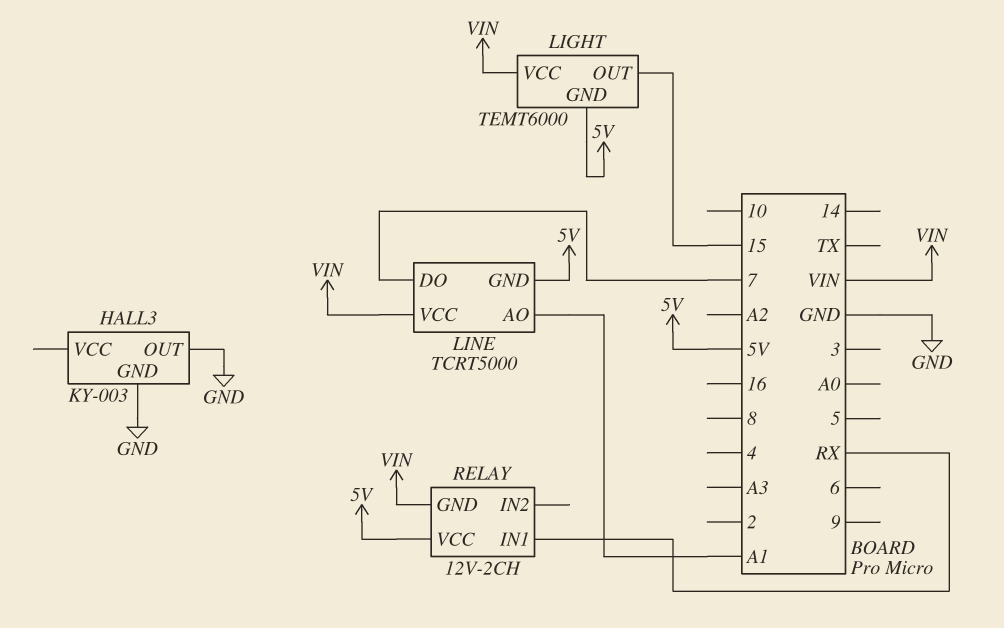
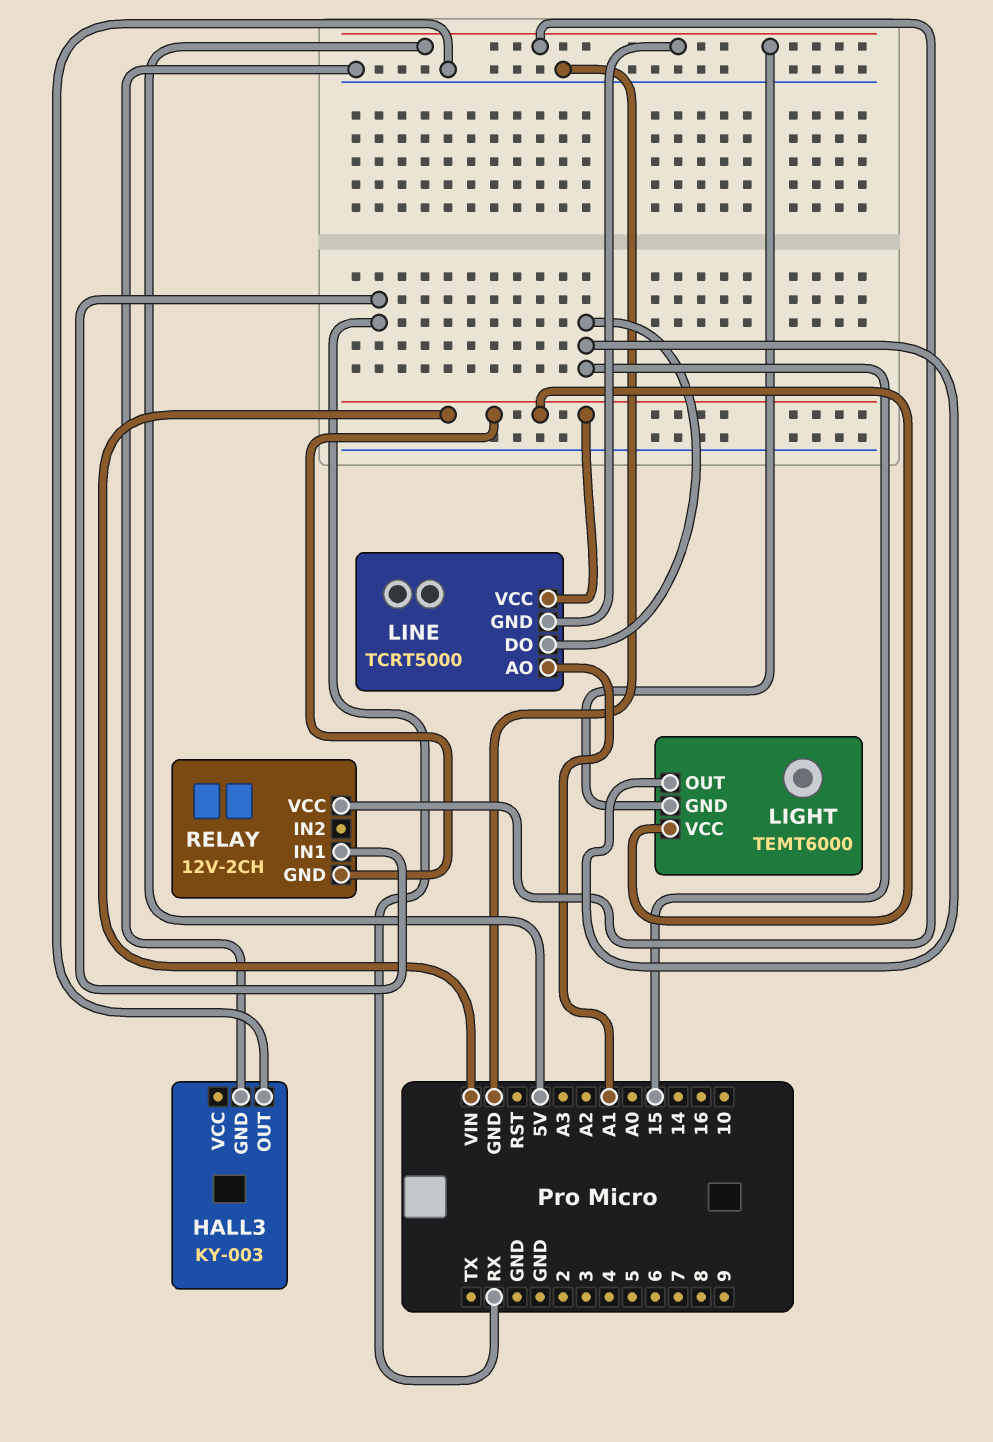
LINE pin DO: 7 -> 15

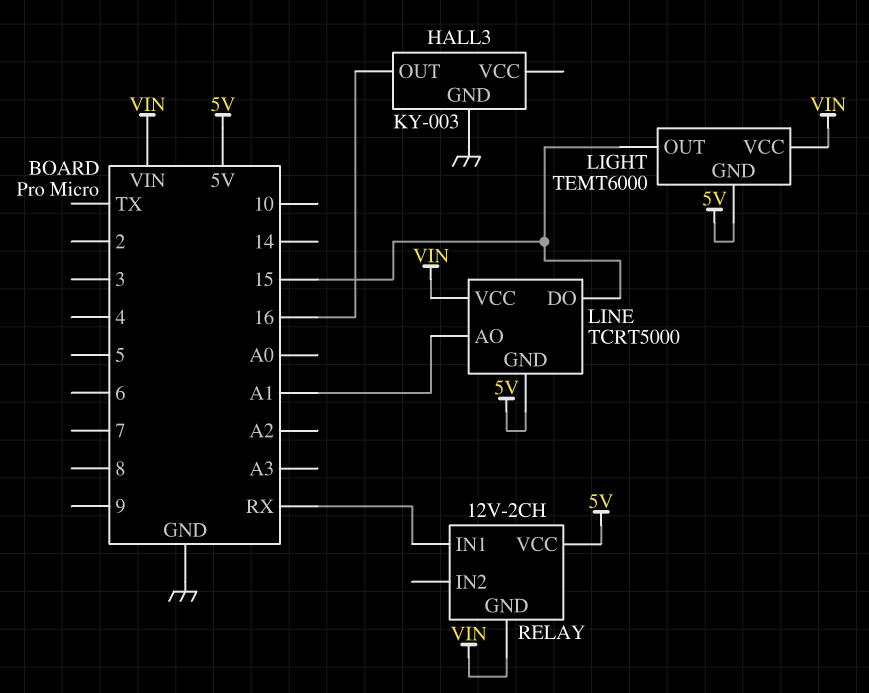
HALL3 pin OUT: GND -> 16

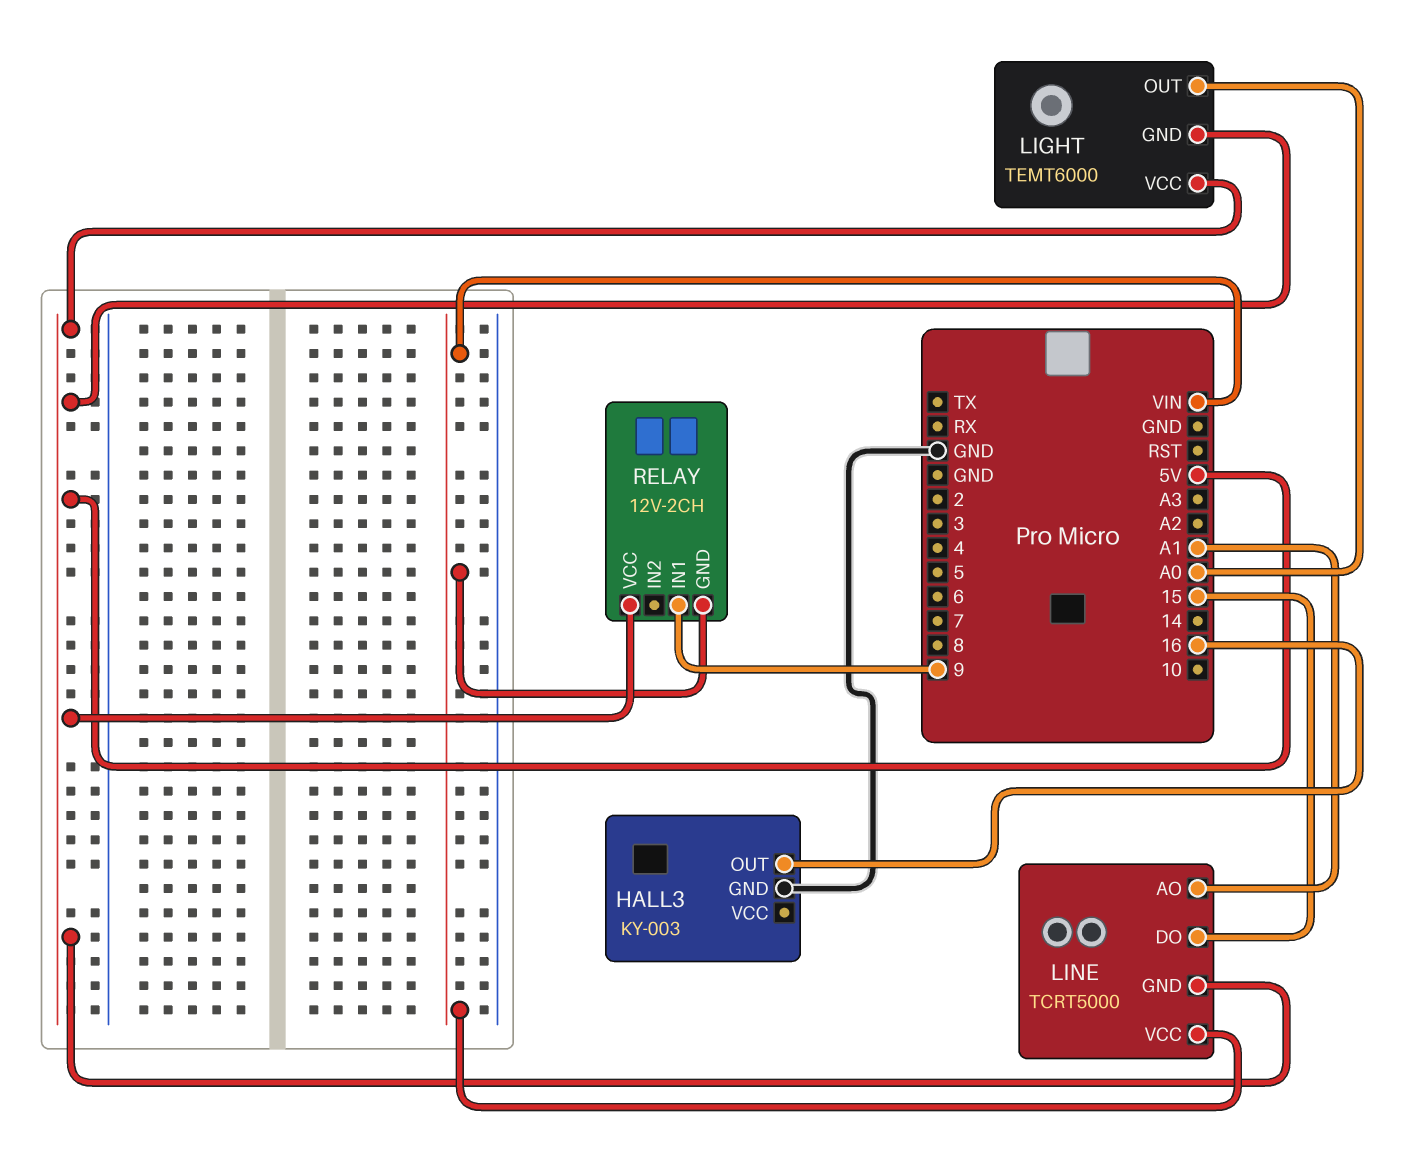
LIGHT pin OUT: 15 -> A0
LIGHT pin VCC: VIN -> 5V
RELAY pin IN1: RX -> 9

